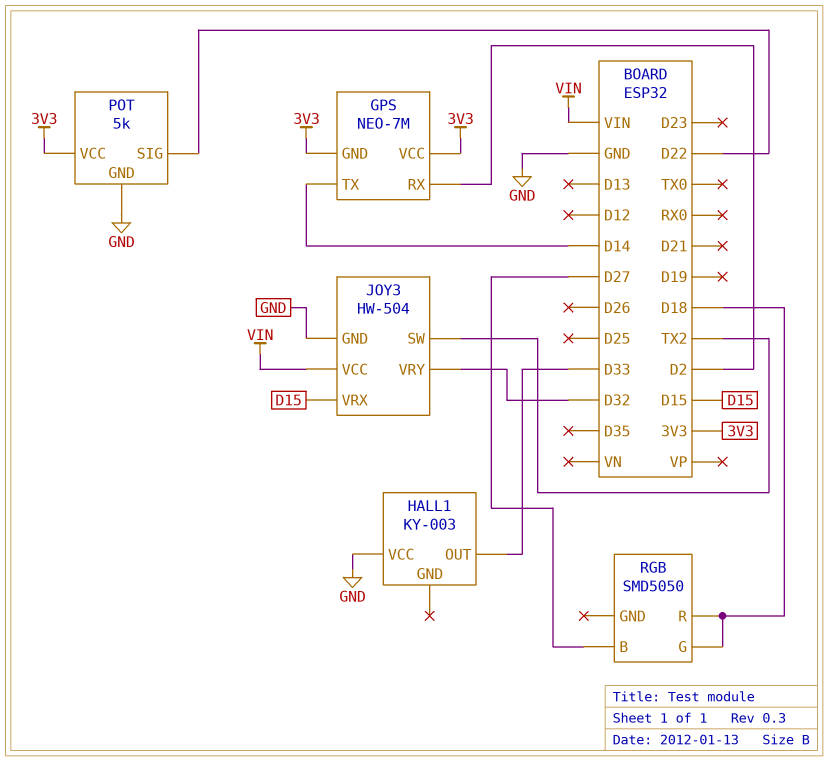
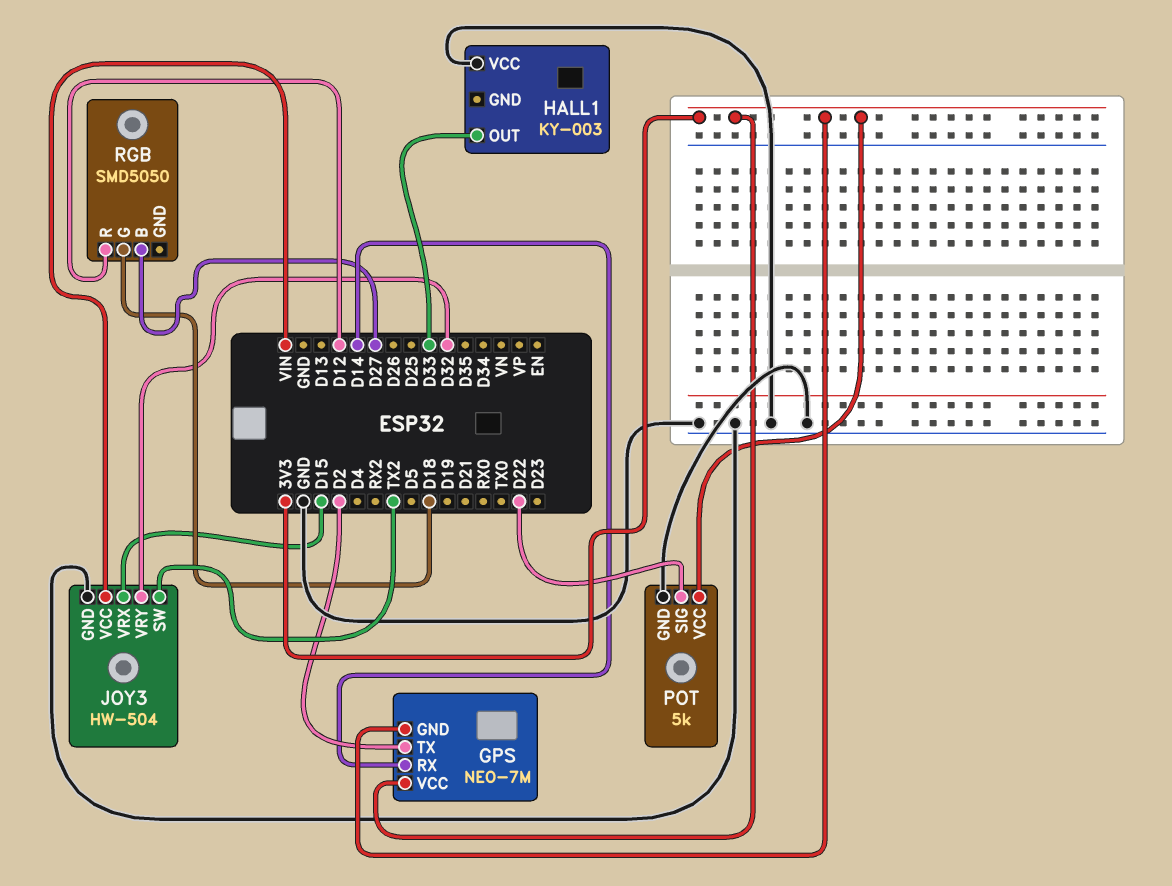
GPS pin RX: D2 -> D14
GPS pin TX: D14 -> D2
RGB pin R: D18 -> D12

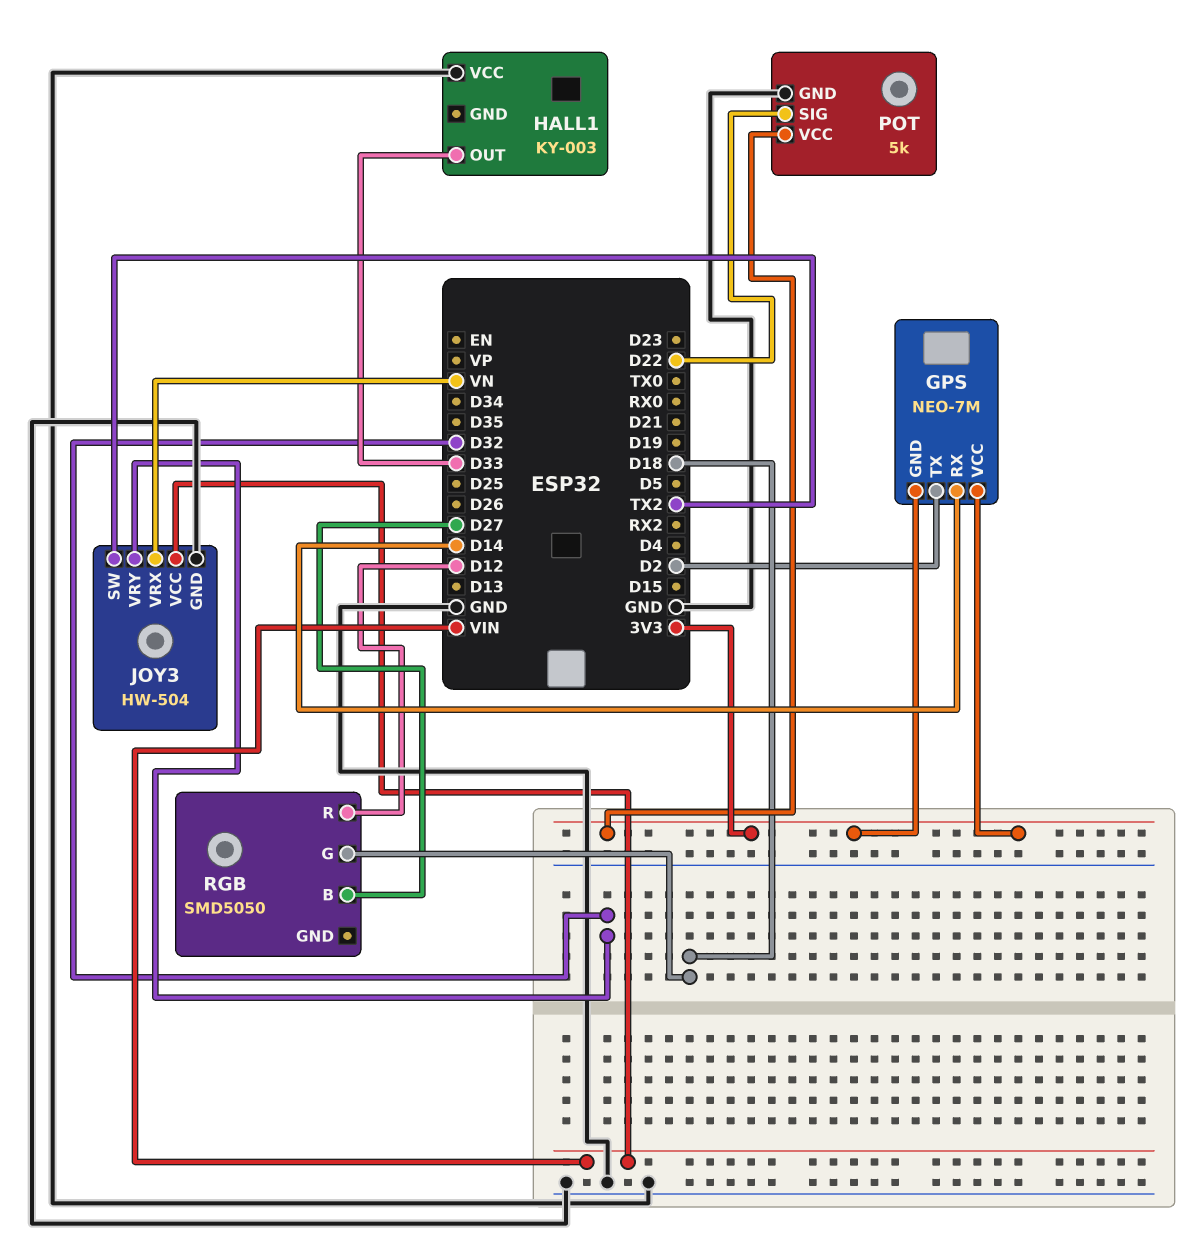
JOY3 pin VRX: D15 -> VN

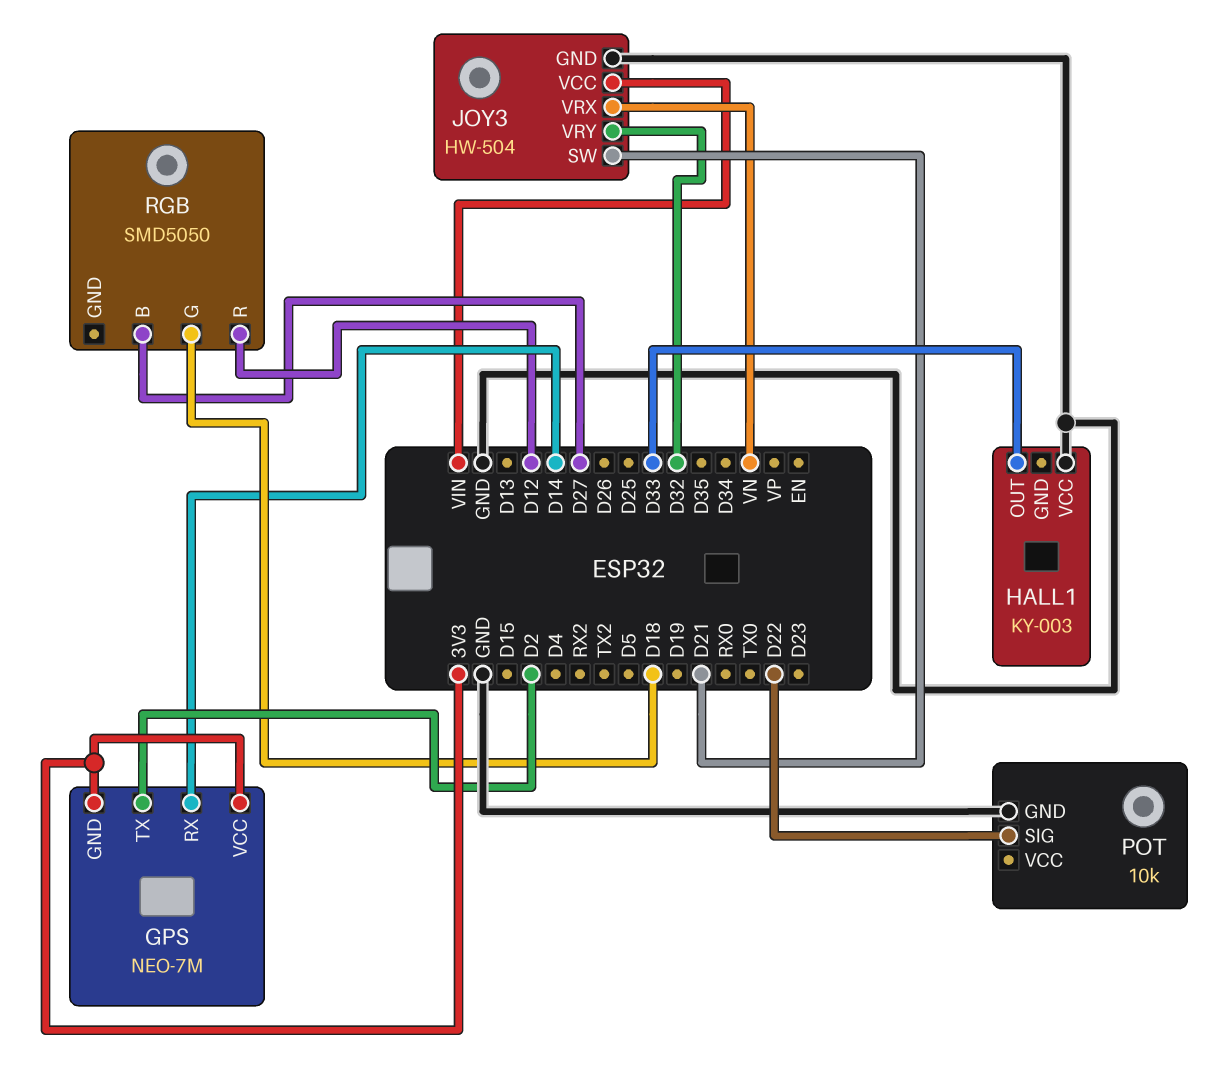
JOY3 pin SW: TX2 -> D21
POT: 5k -> 10k
POT pin VCC: 3V3 -> none

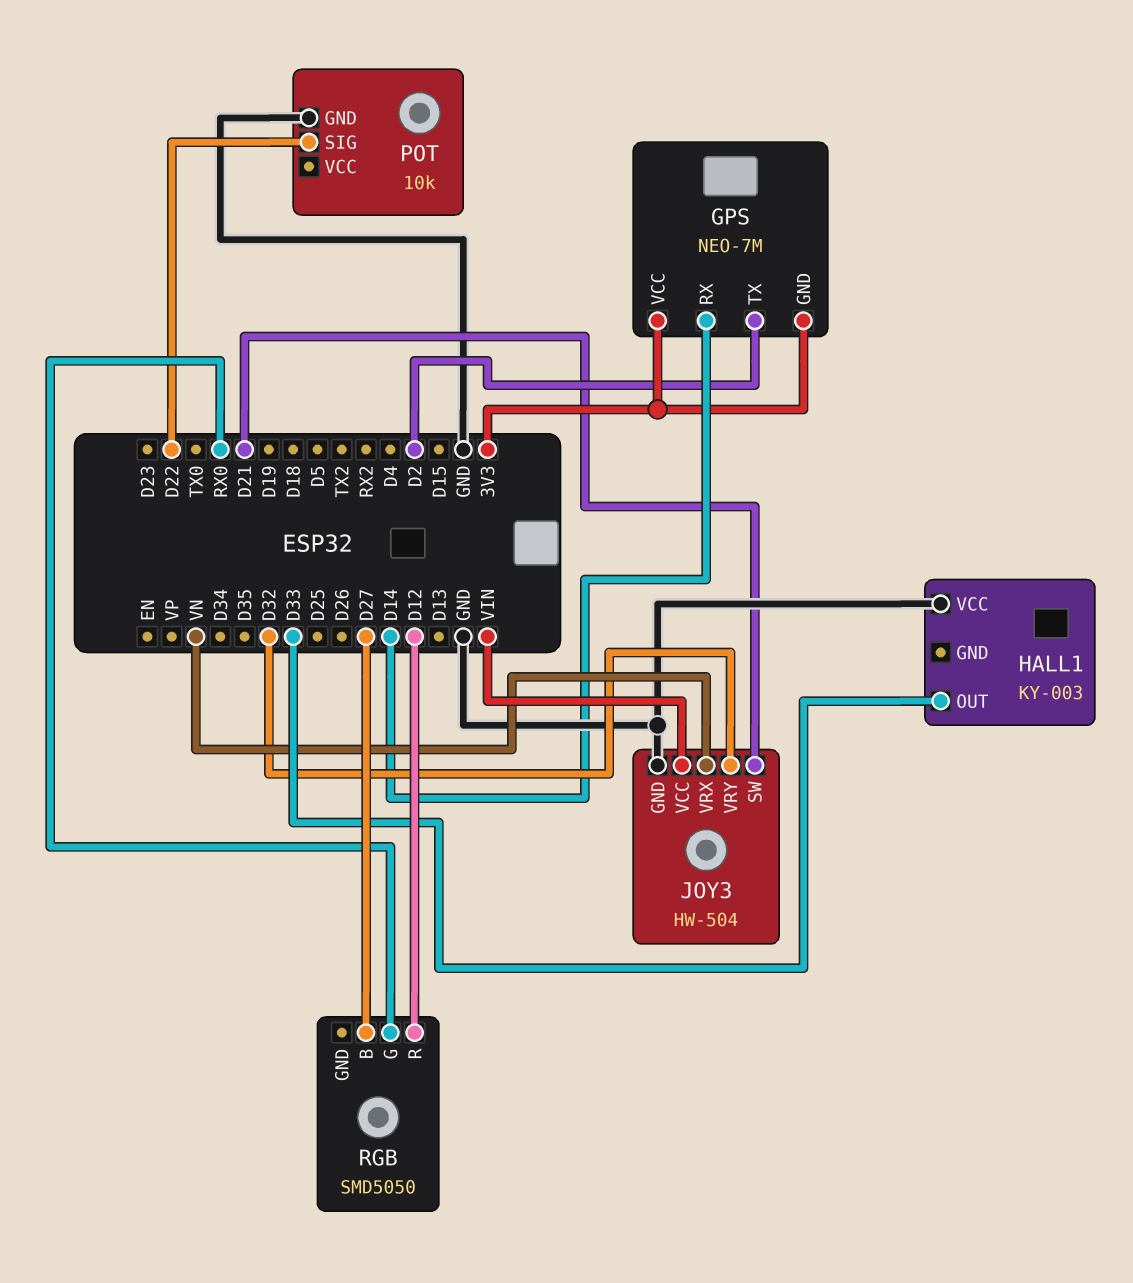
RGB pin G: D18 -> RX0

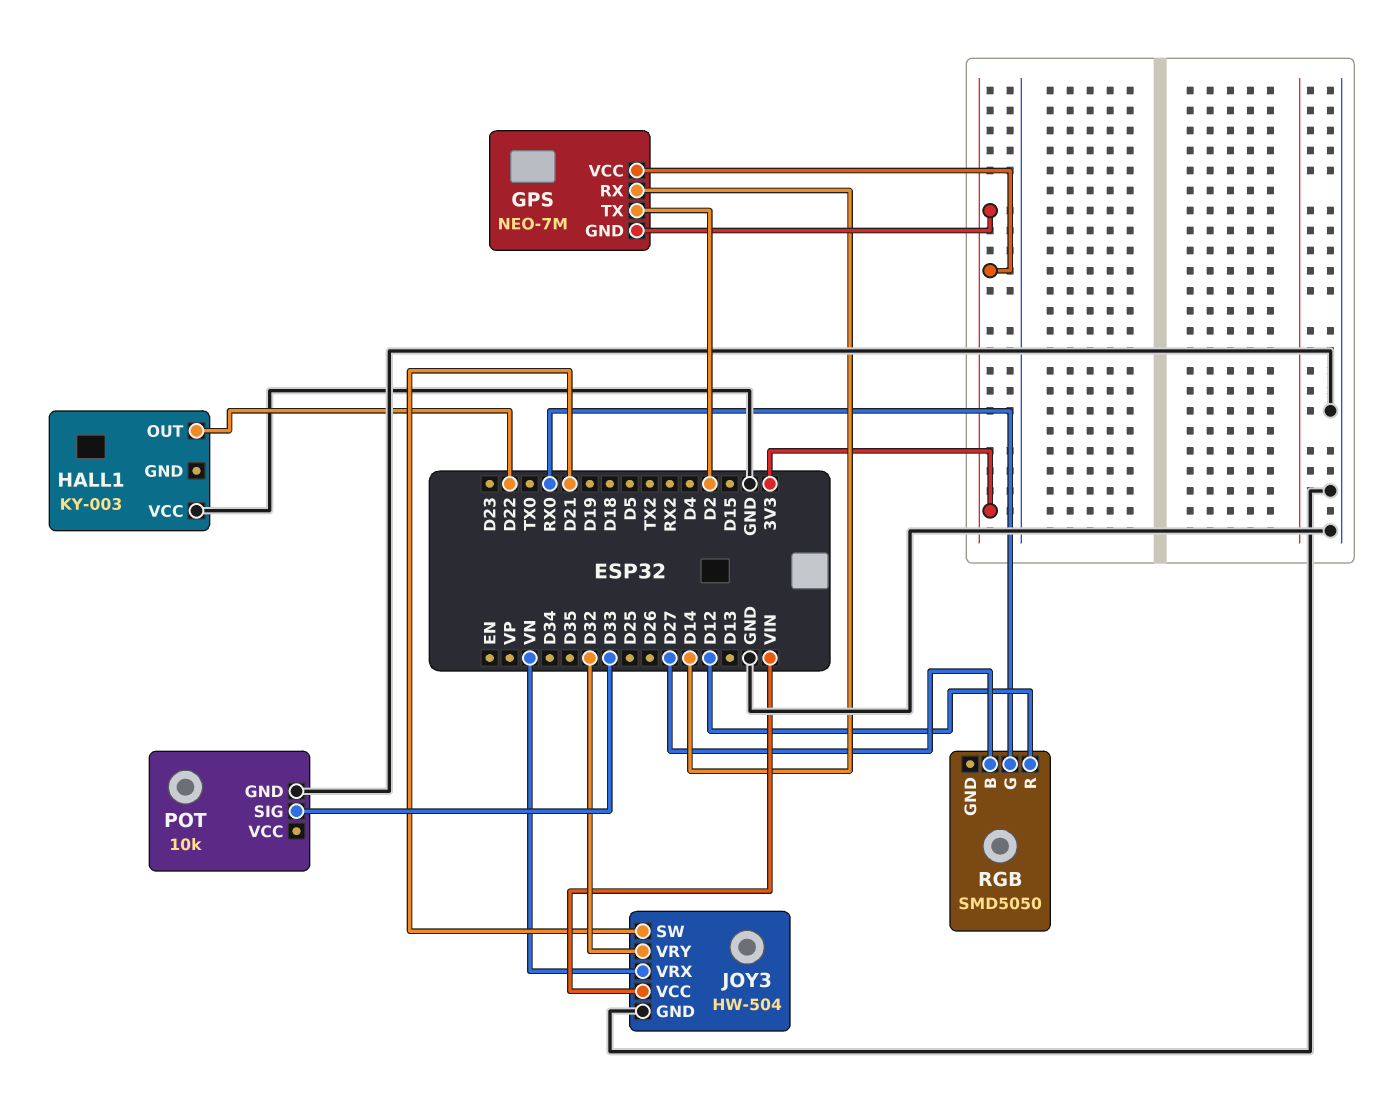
HALL1 pin OUT: D33 -> D22
POT pin SIG: D22 -> D33

